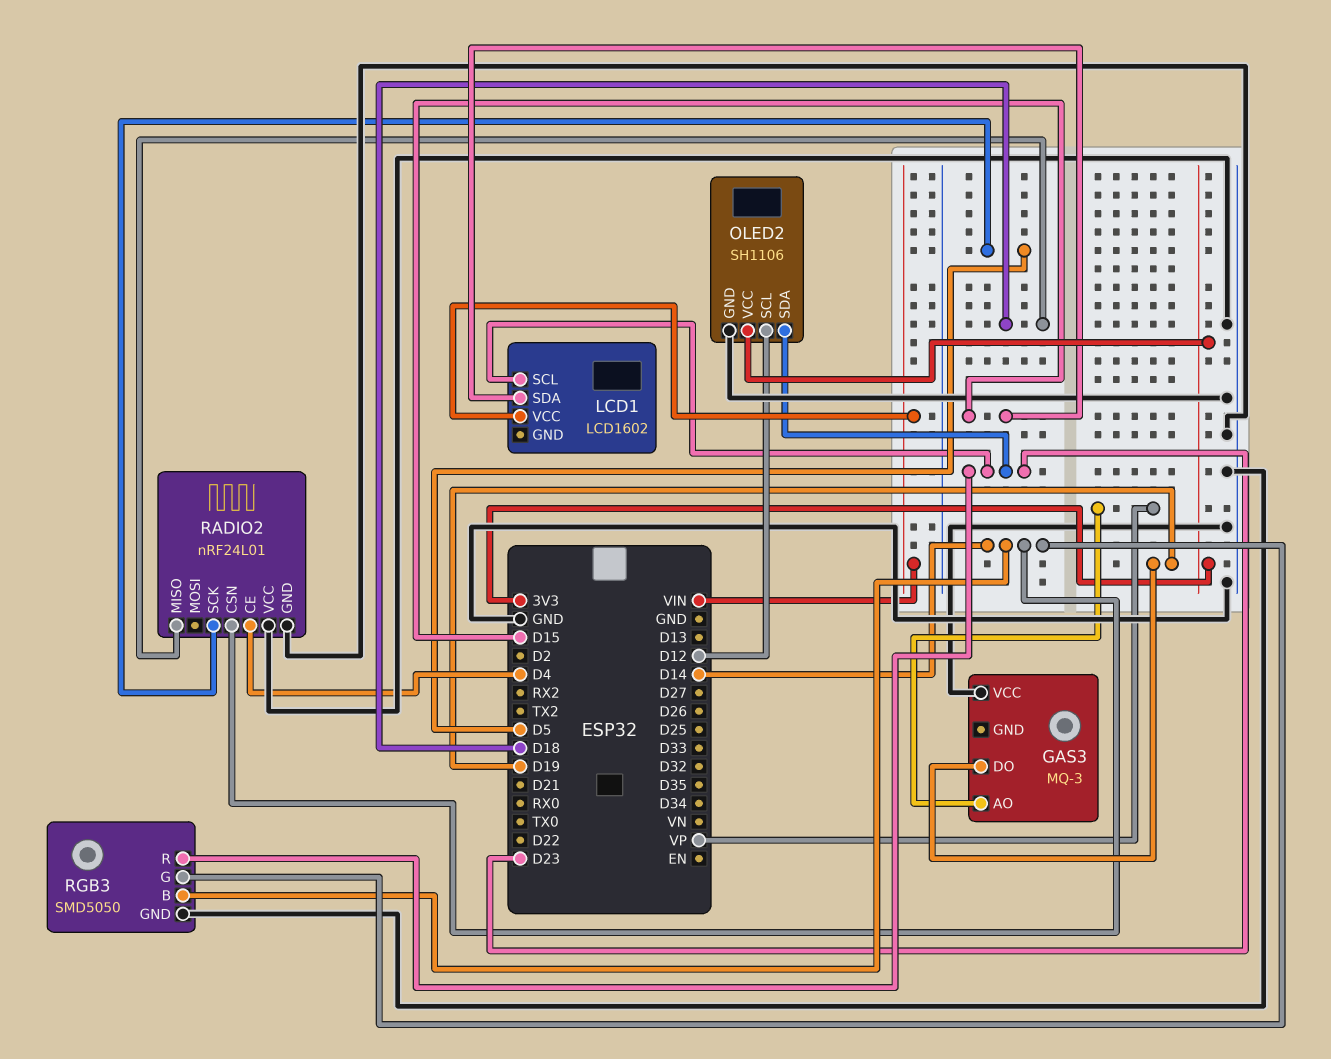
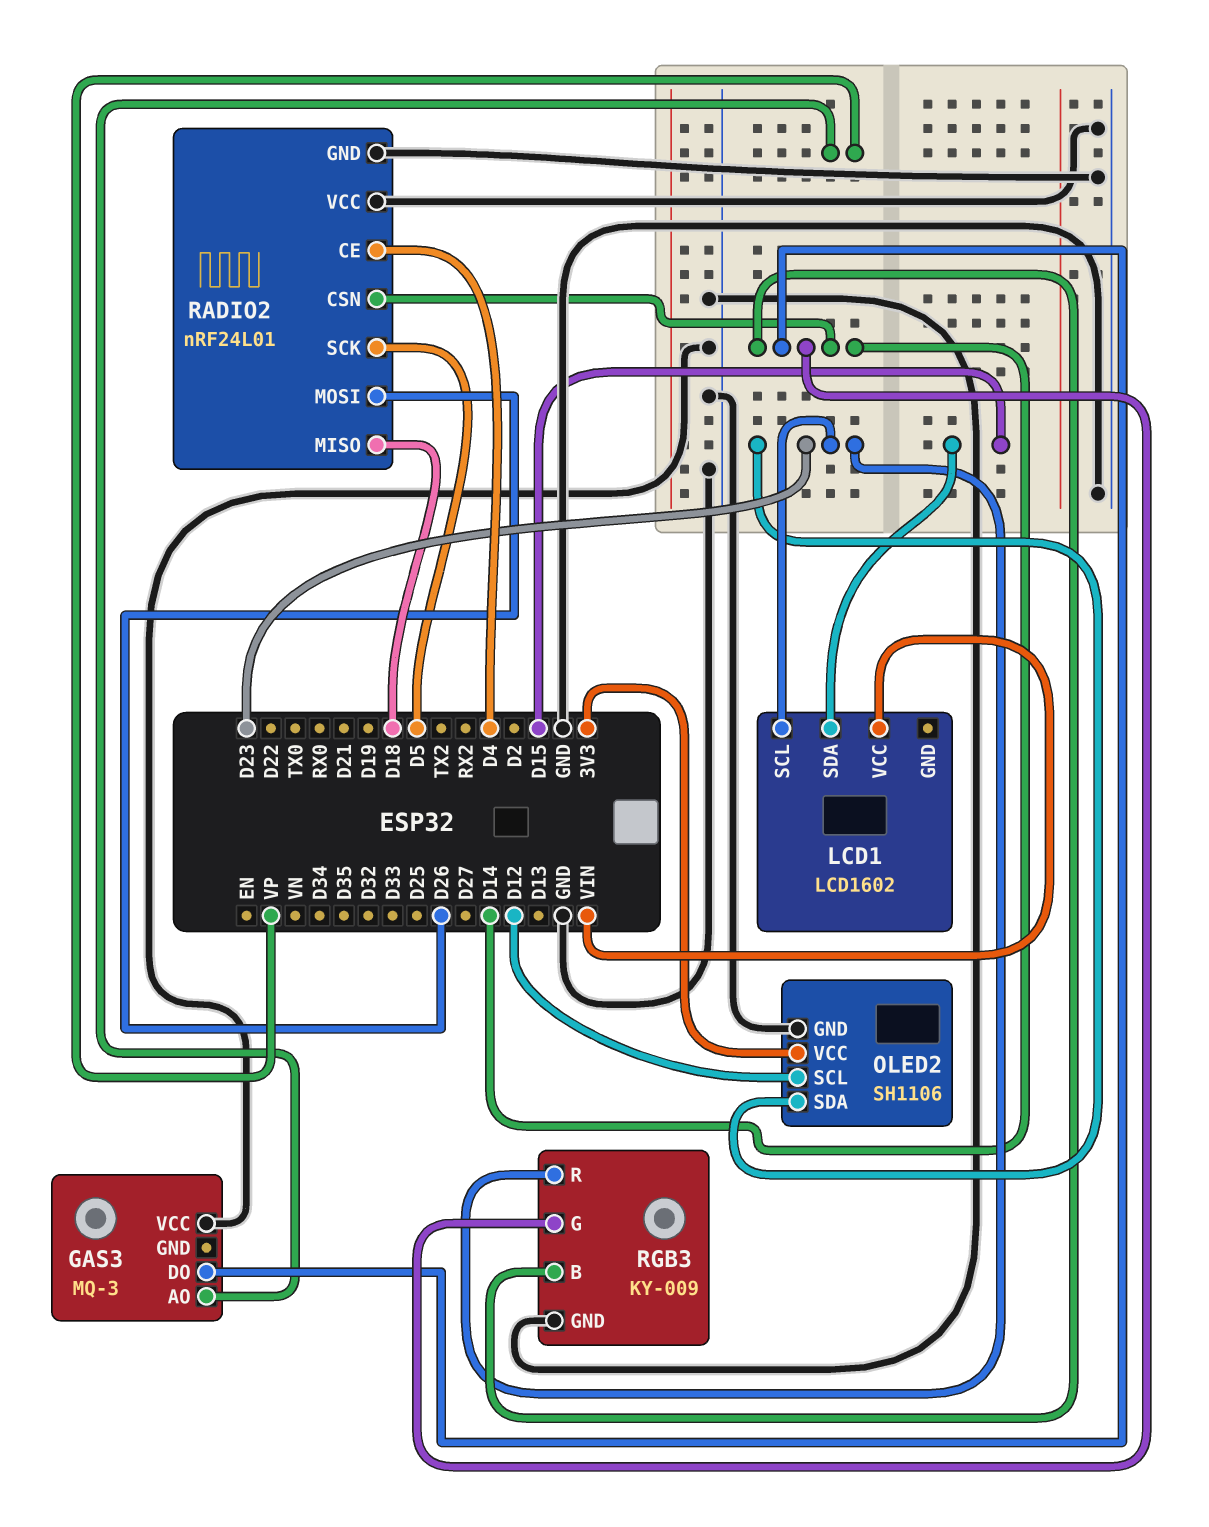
GAS3 pin DO: D19 -> D14
RADIO2 pin MOSI: none -> D26
RGB3: SMD5050 -> KY-009

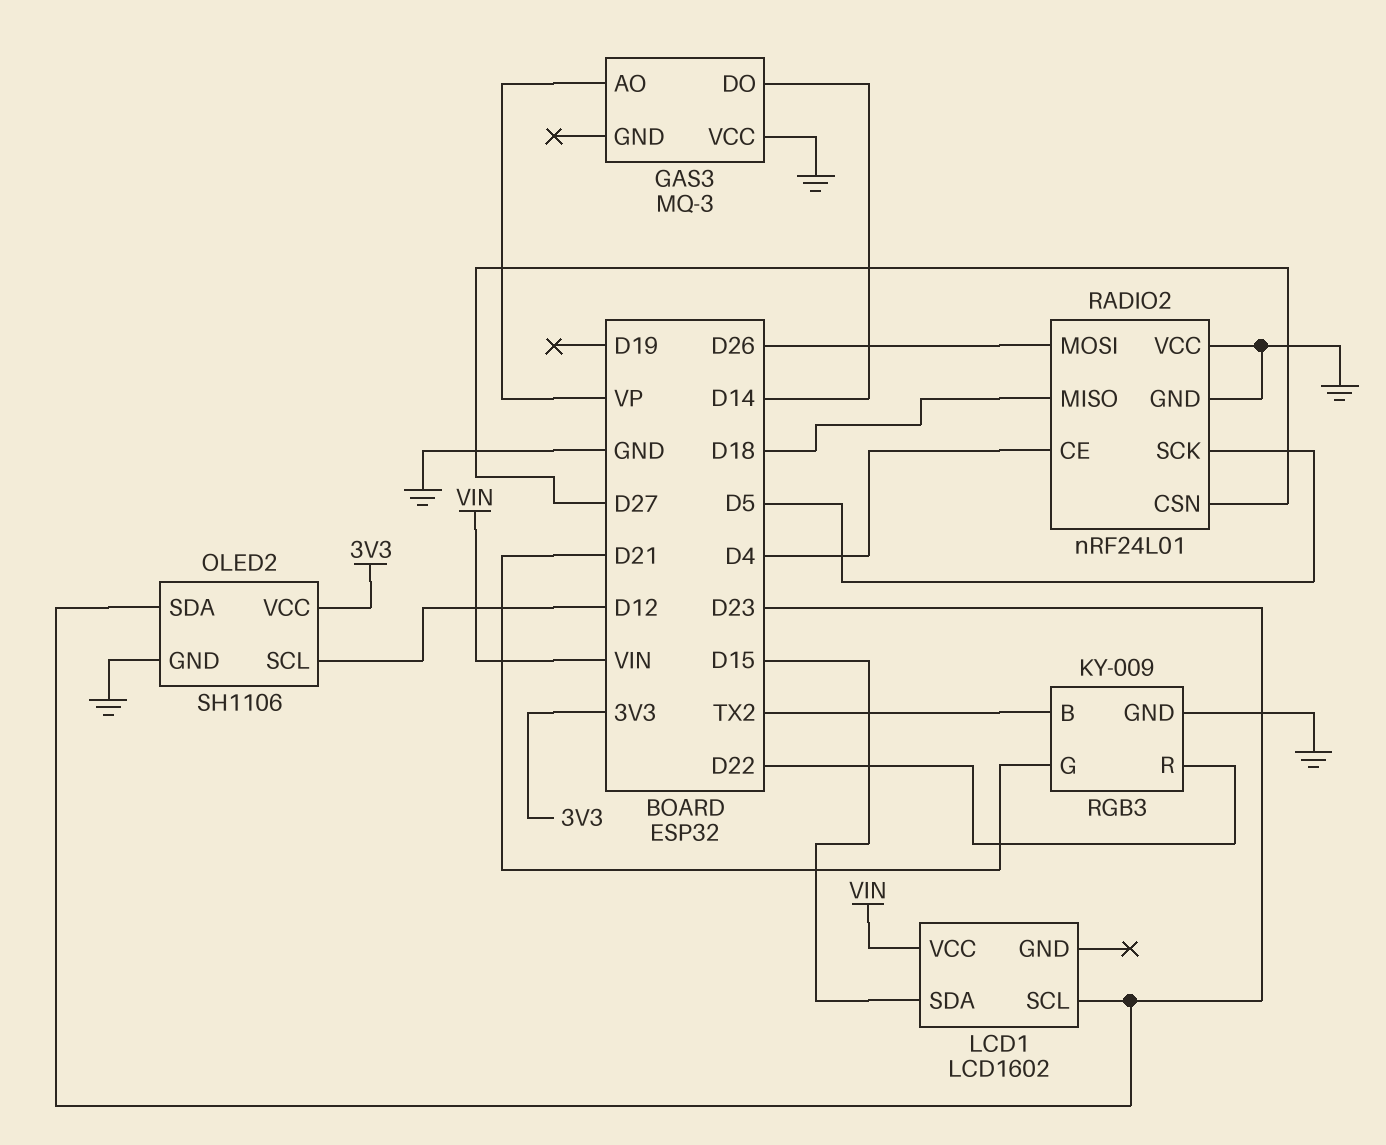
RADIO2 pin CSN: D14 -> D27
RGB3 pin B: D14 -> TX2
RGB3 pin G: D14 -> D21
RGB3 pin R: D23 -> D22

